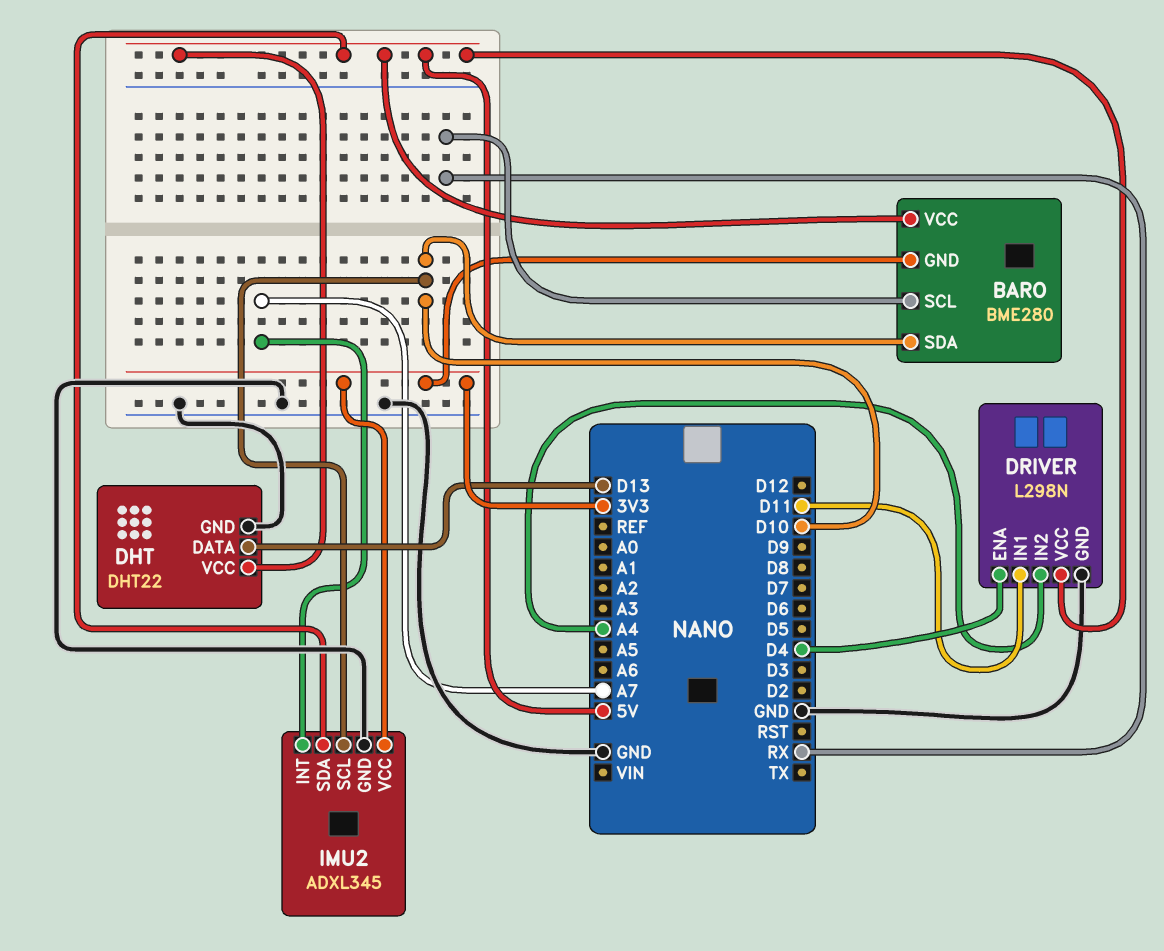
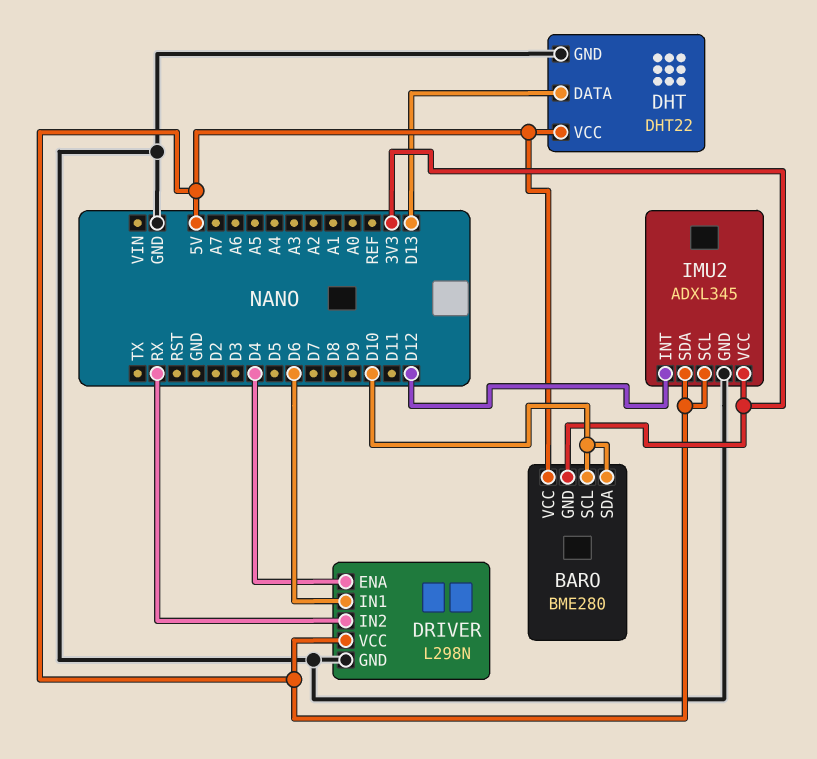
BARO pin SCL: RX -> D10
DRIVER pin IN1: D11 -> D6
DRIVER pin IN2: A4 -> RX
IMU2 pin INT: A7 -> D12
IMU2 pin SCL: D10 -> 5V

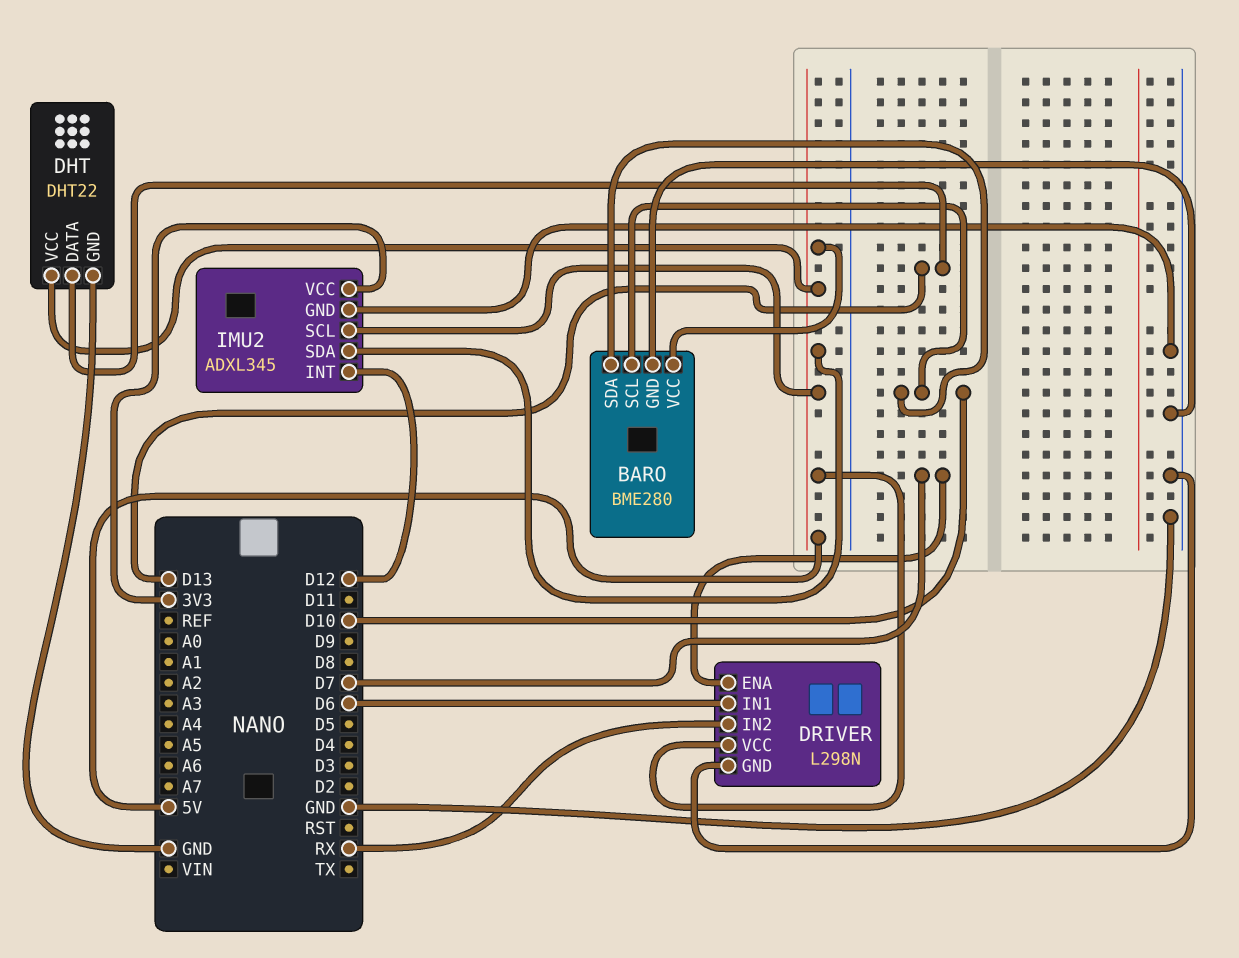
BARO pin GND: 3V3 -> GND
DRIVER pin ENA: D4 -> D7

